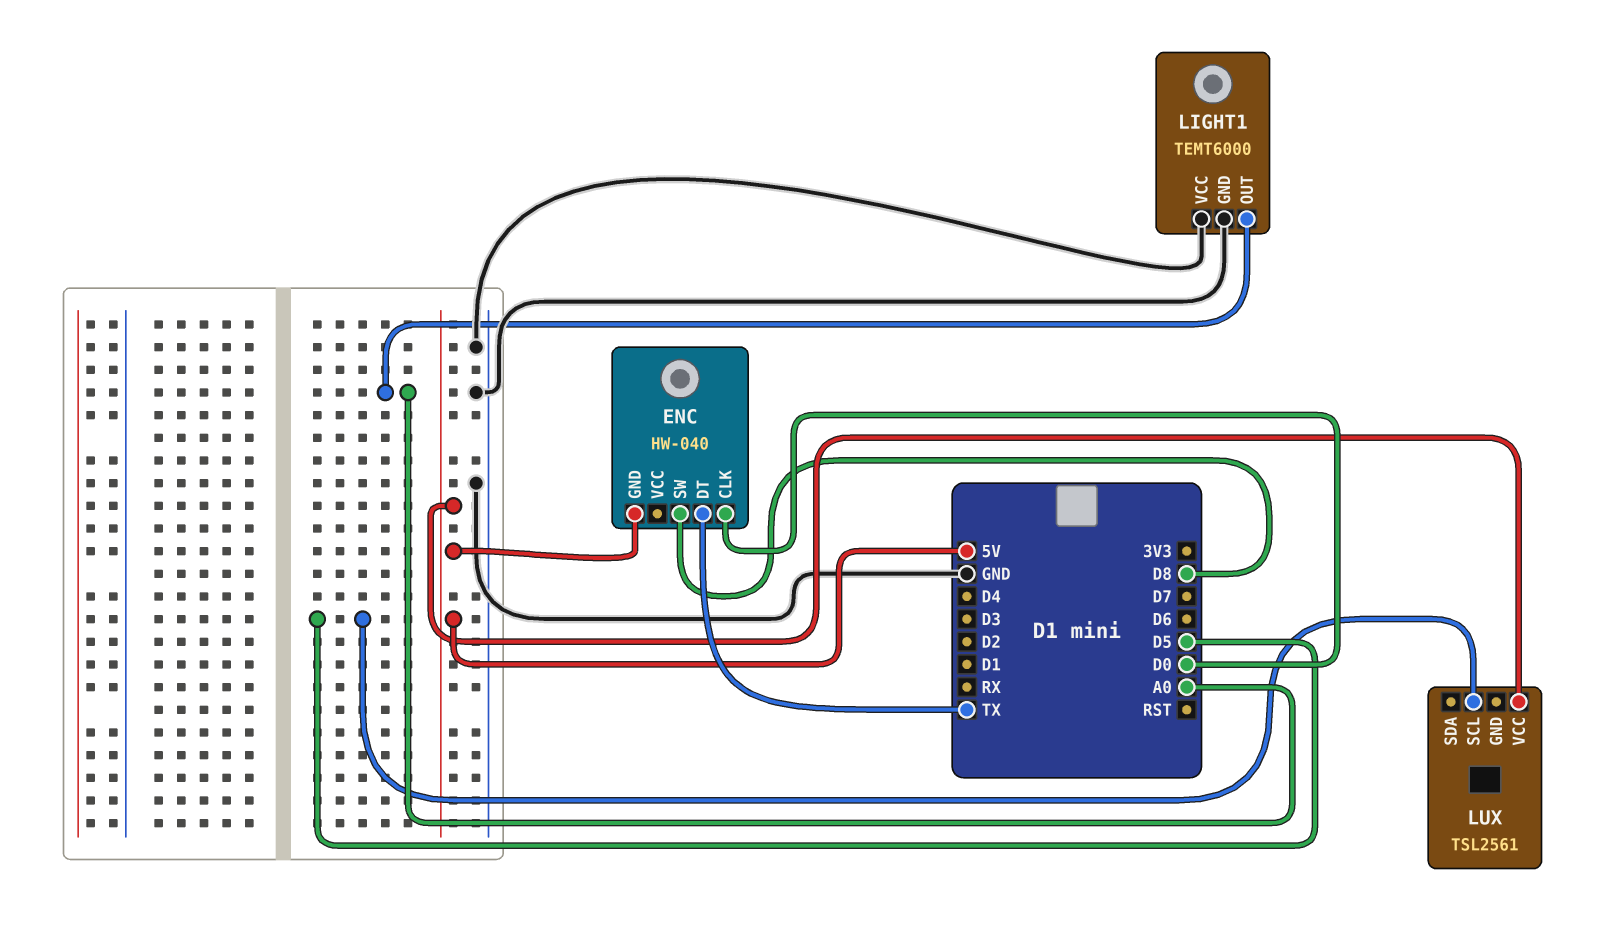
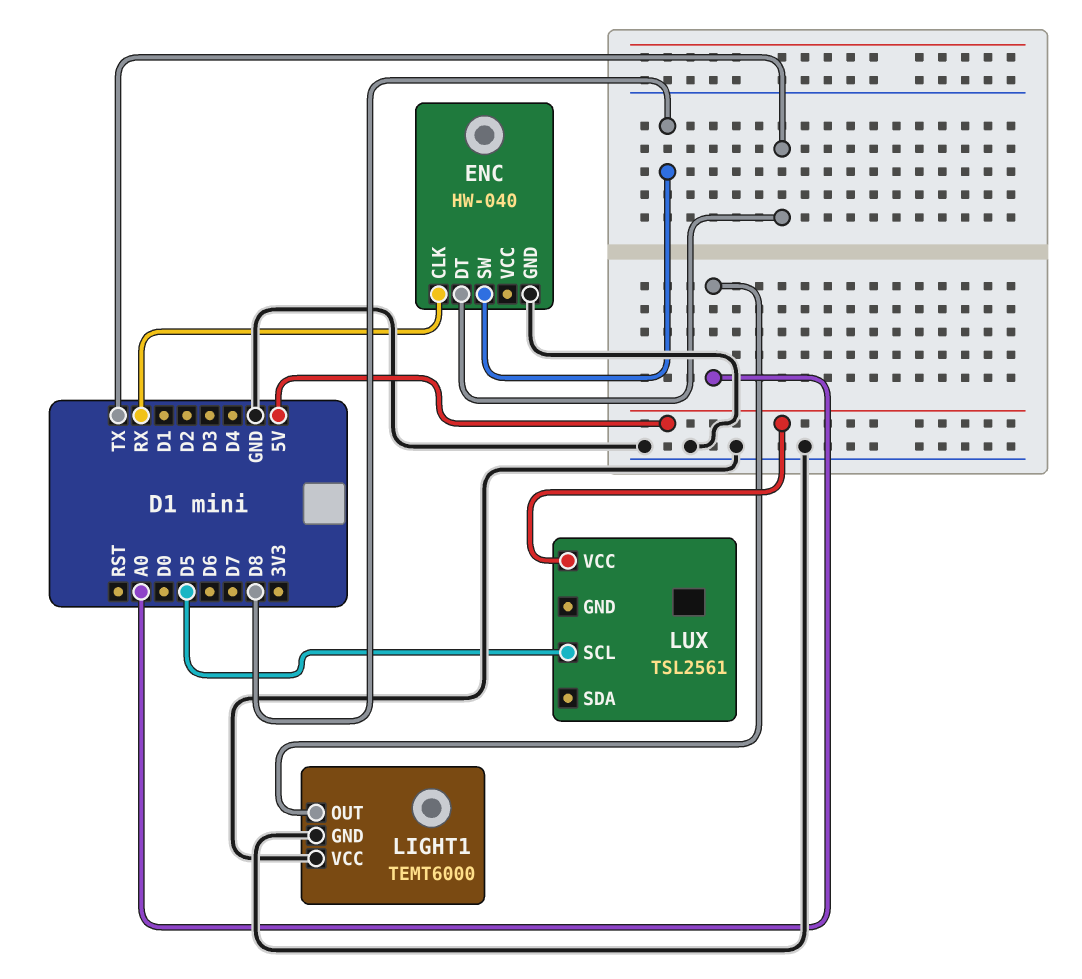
ENC pin CLK: D0 -> RX
ENC pin GND: 5V -> GND

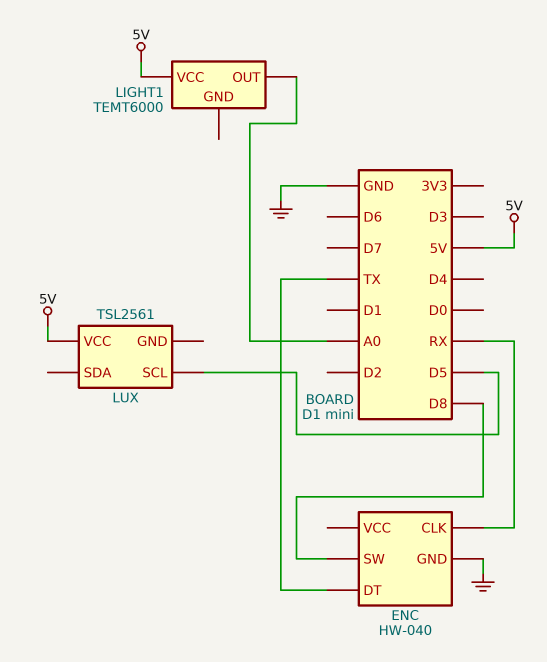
LIGHT1 pin GND: GND -> none
LIGHT1 pin VCC: GND -> 5V

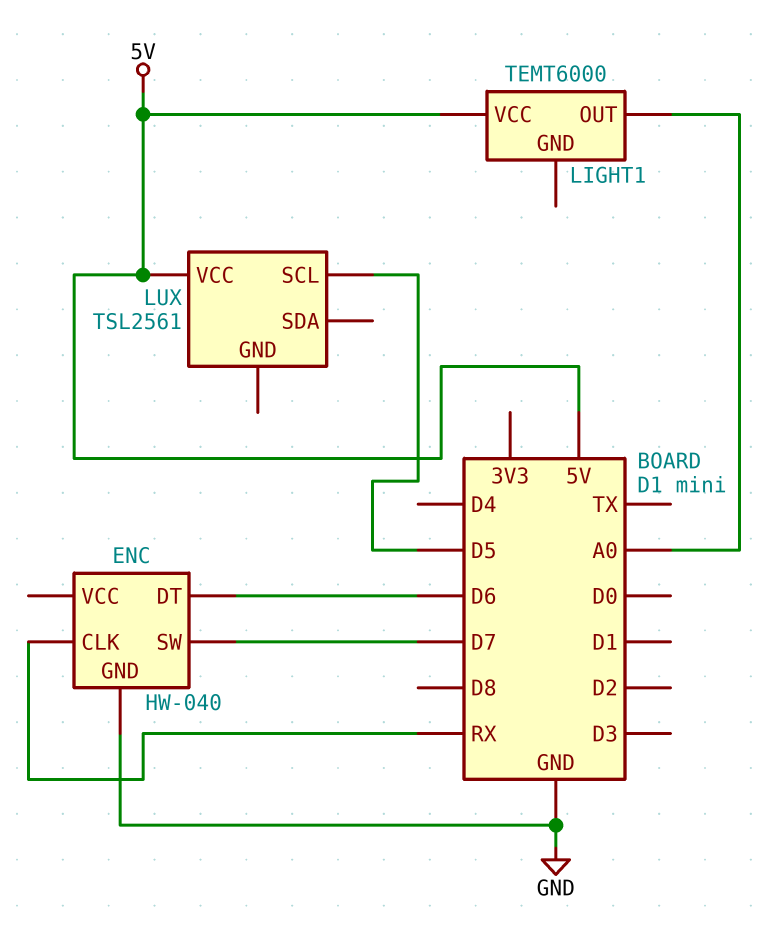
ENC pin DT: TX -> D6
ENC pin SW: D8 -> D7

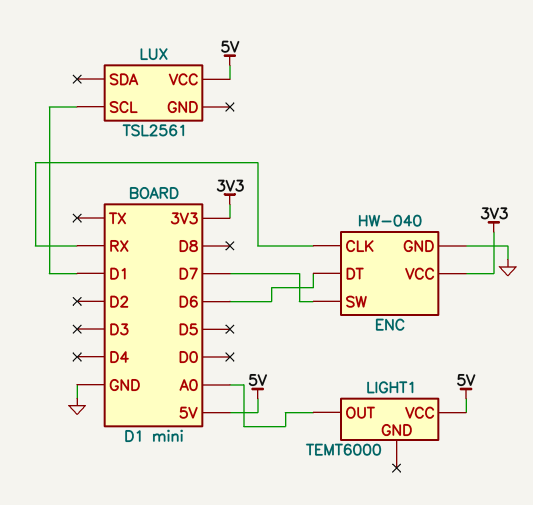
ENC pin VCC: none -> 3V3
LUX pin SCL: D5 -> D1

